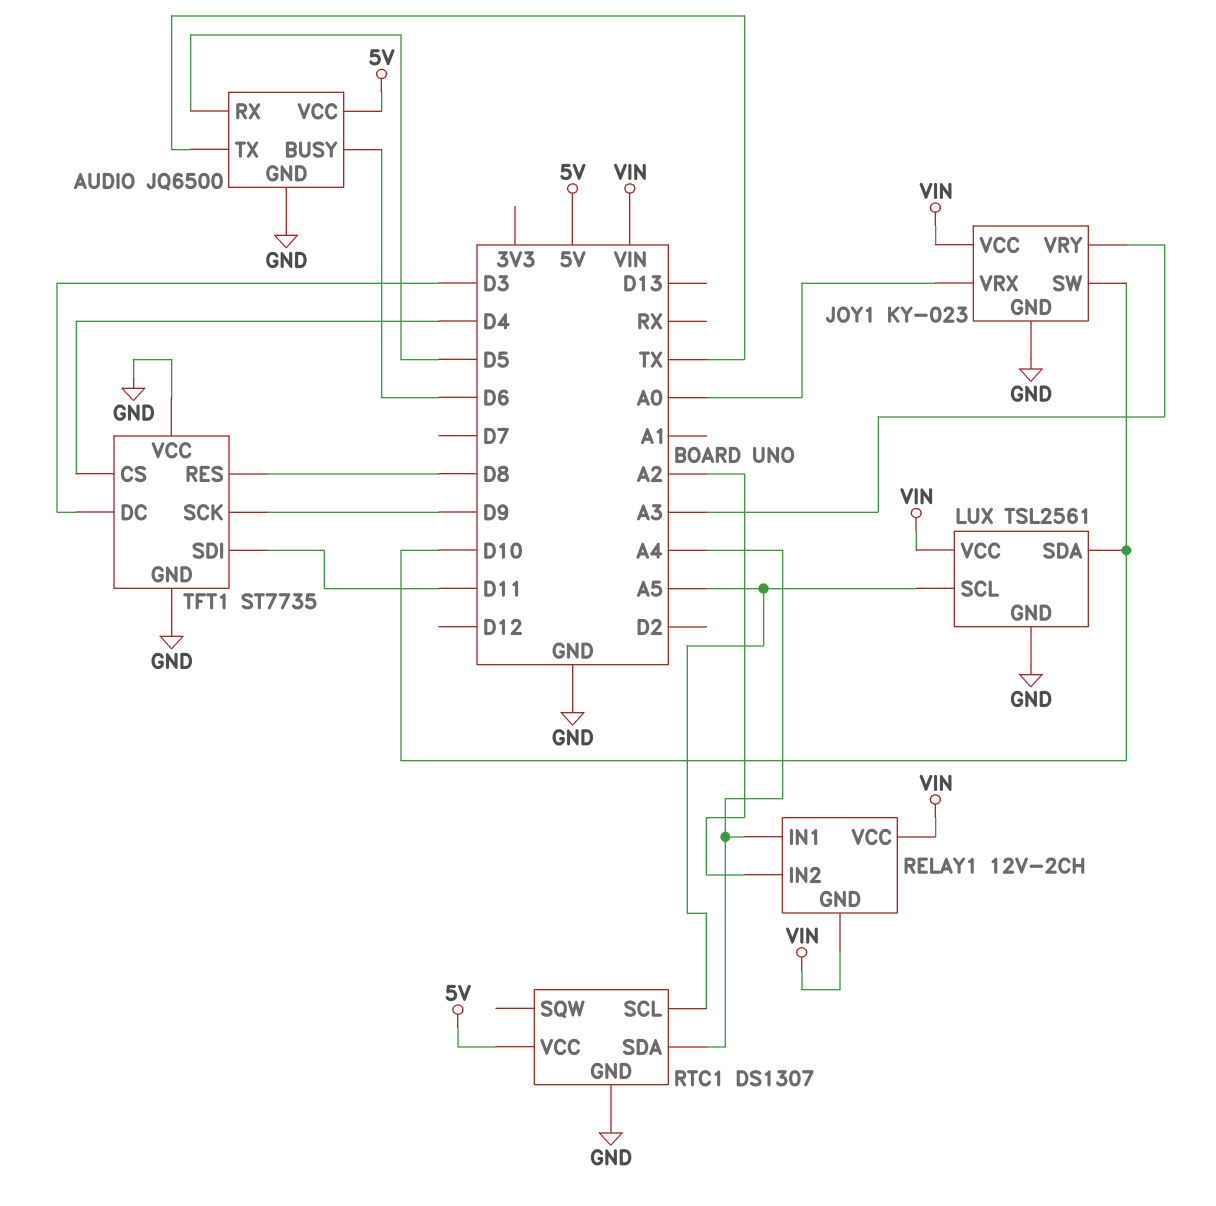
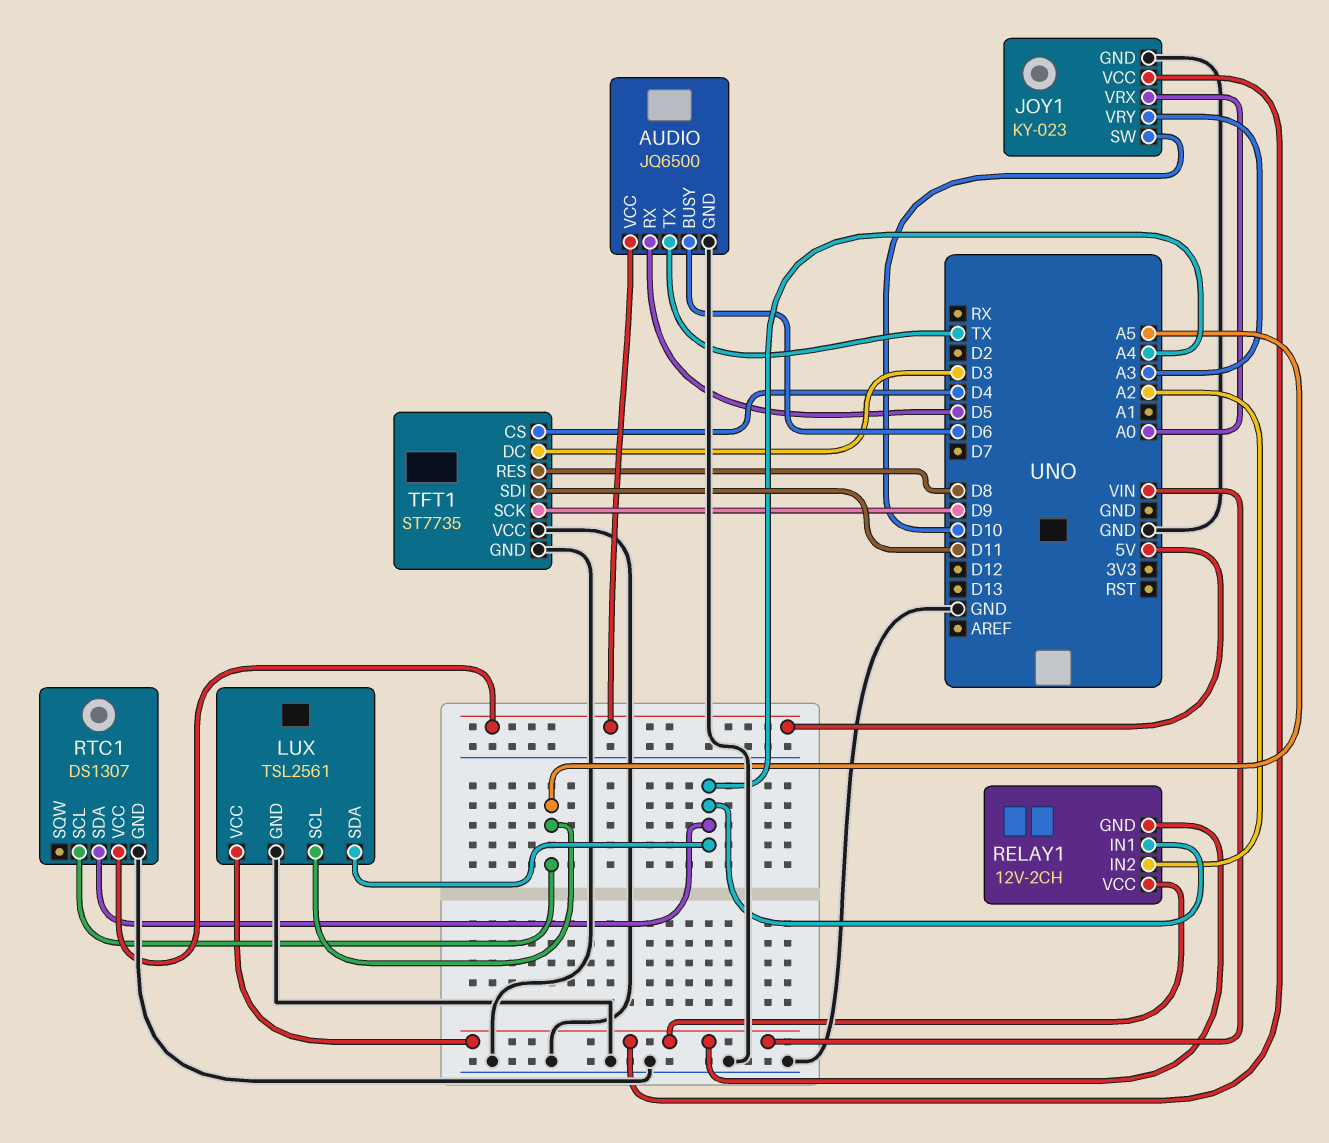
LUX pin SDA: D10 -> A4

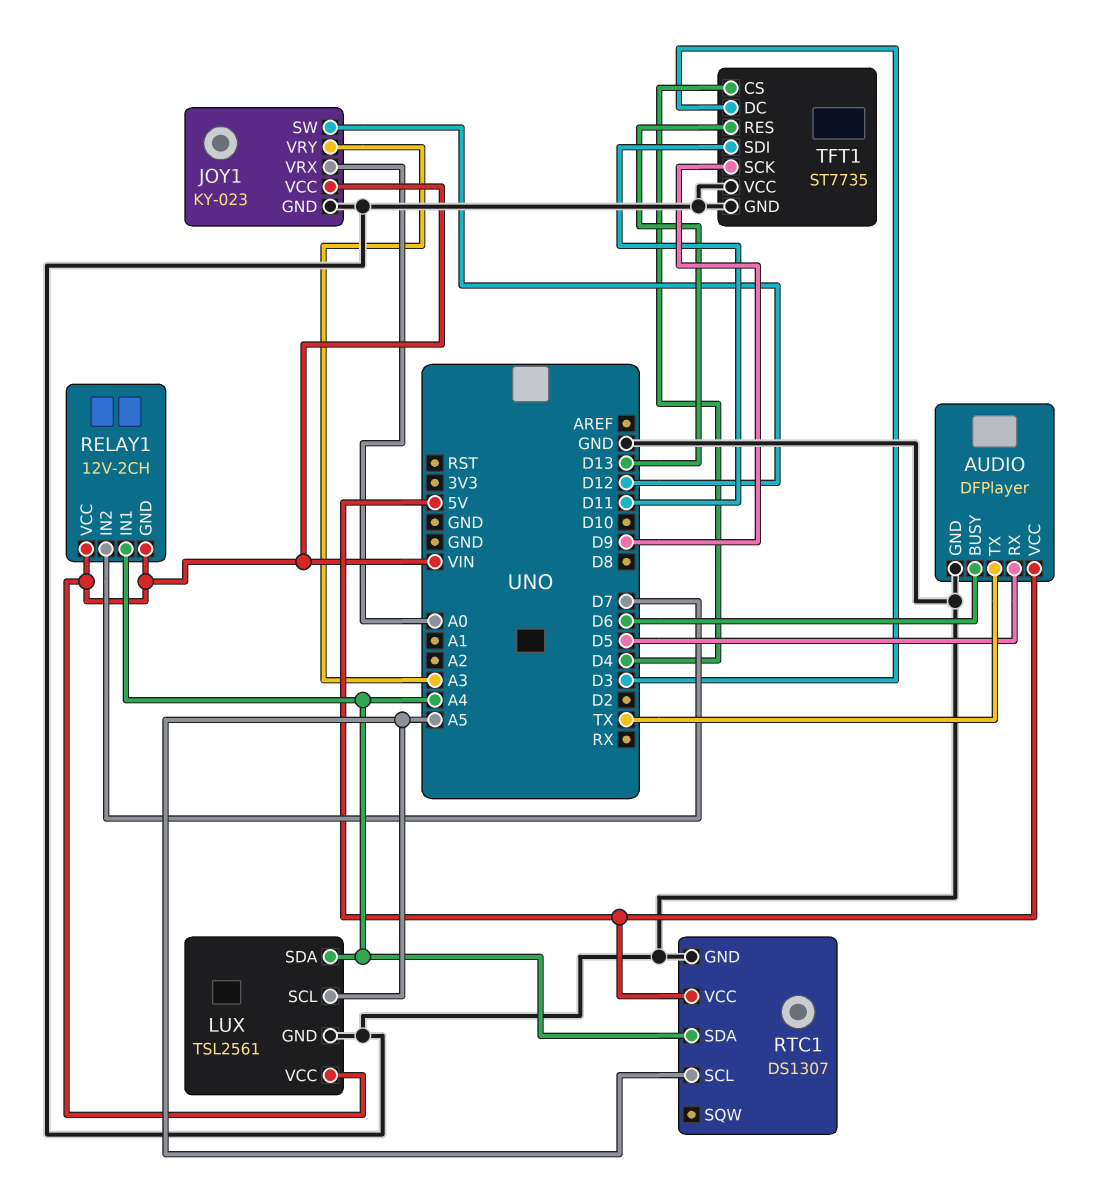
AUDIO: JQ6500 -> DFPlayer
JOY1 pin SW: D10 -> D12
RELAY1 pin IN2: A2 -> D7
TFT1 pin RES: D8 -> D13

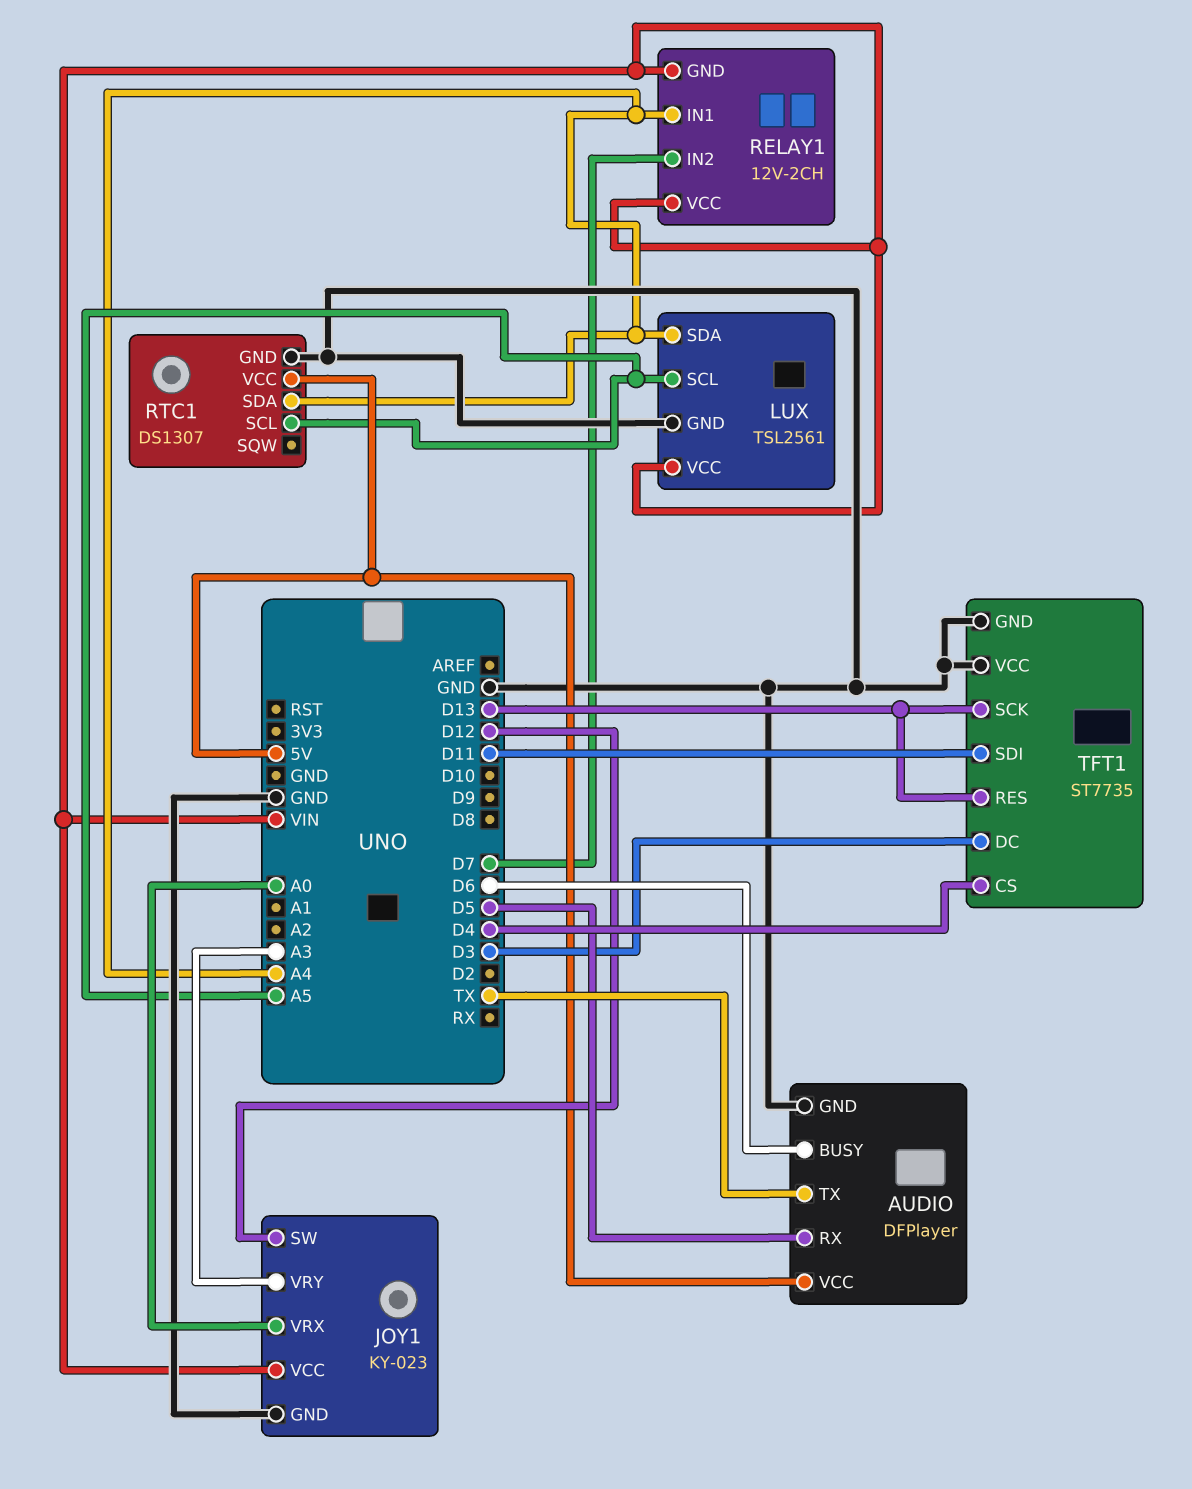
TFT1 pin SCK: D9 -> D13

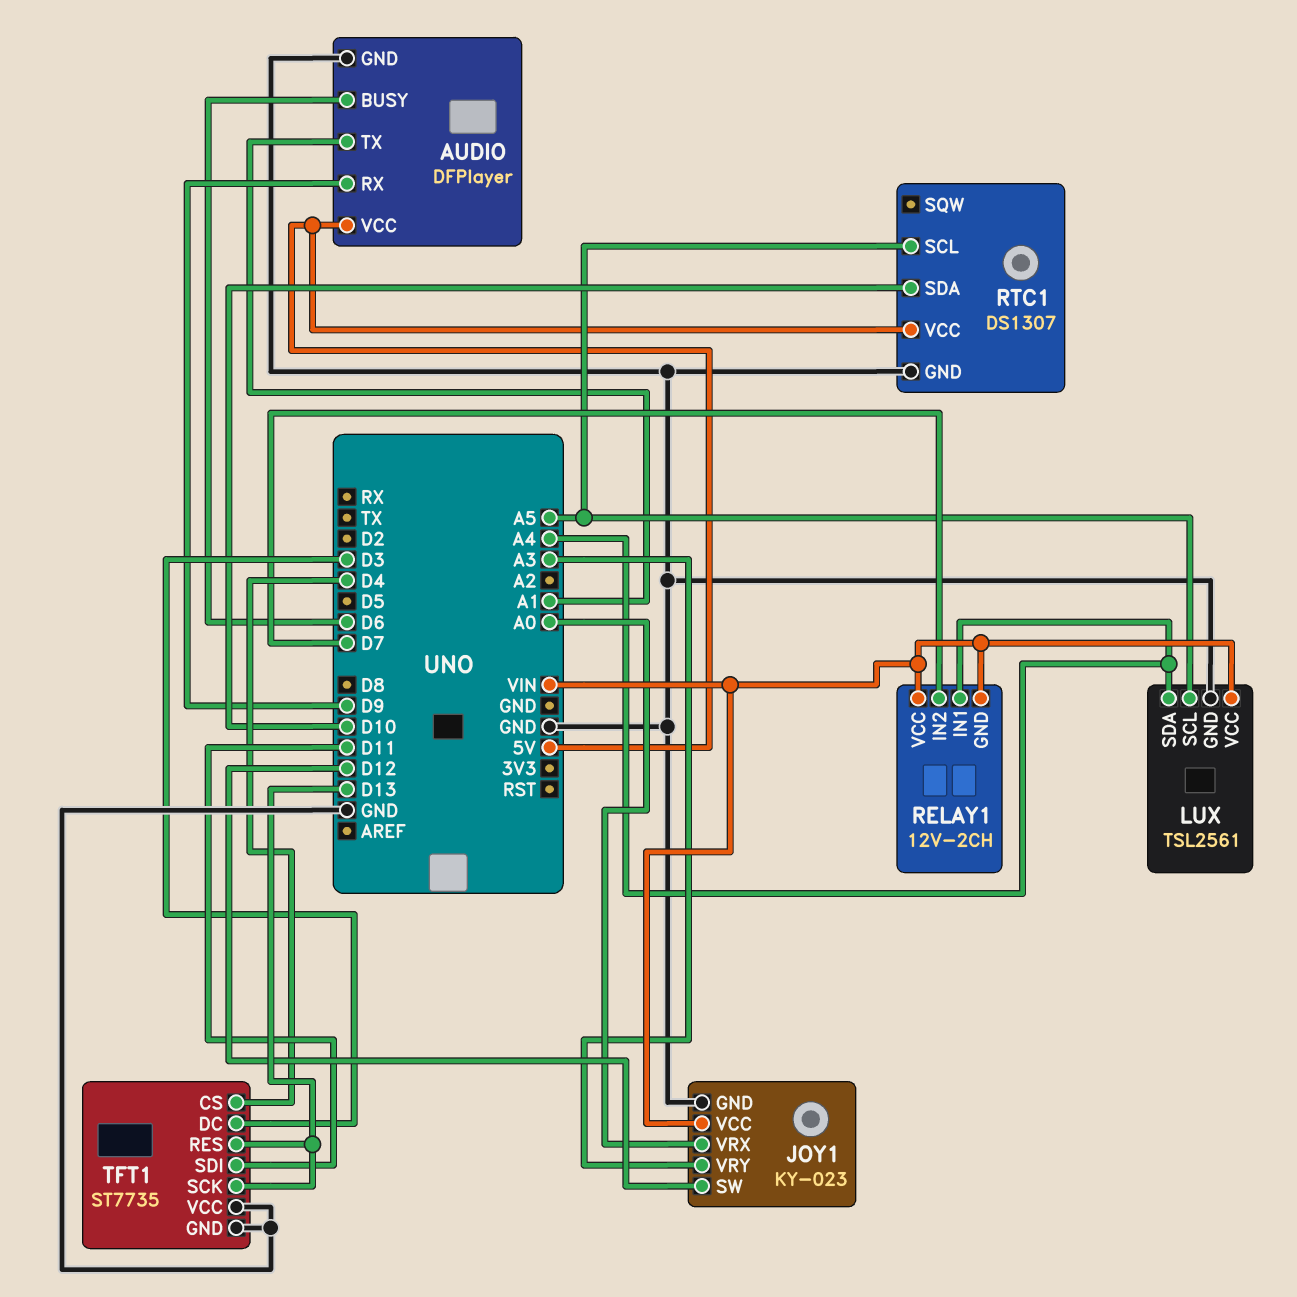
AUDIO pin RX: D5 -> D9
AUDIO pin TX: TX -> A1
RTC1 pin SDA: A4 -> D10

